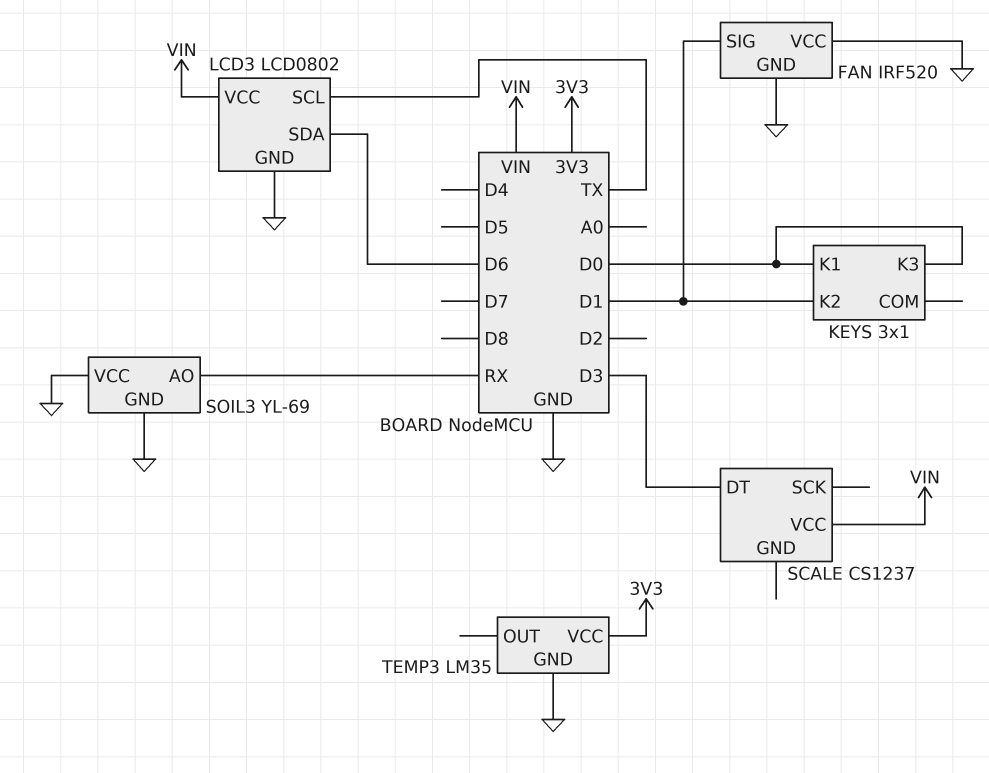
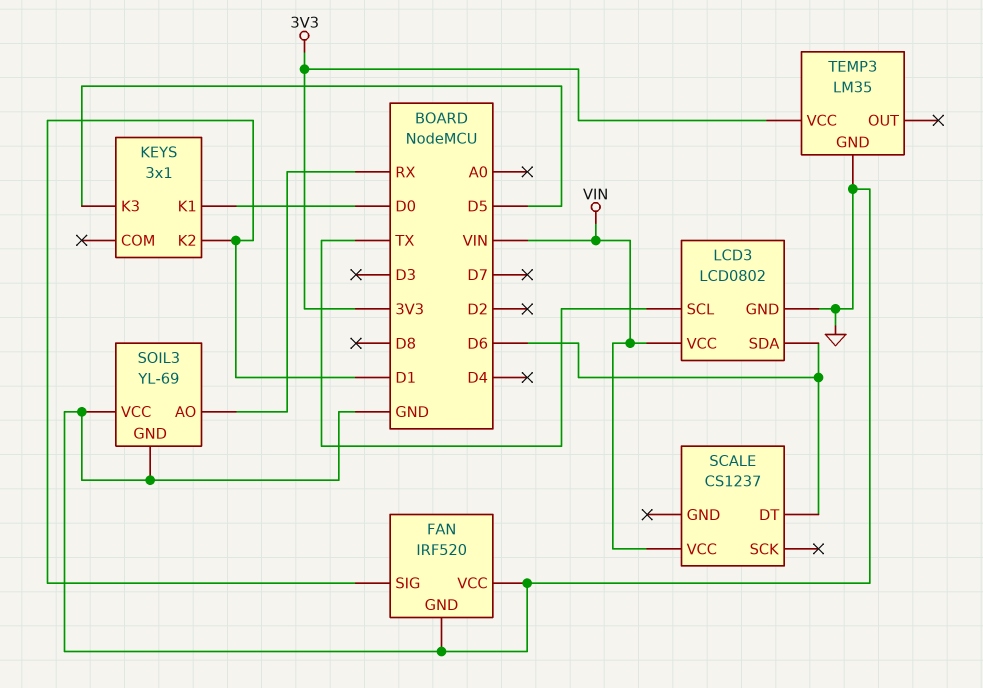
KEYS pin K3: D0 -> D5
SCALE pin DT: D3 -> D6

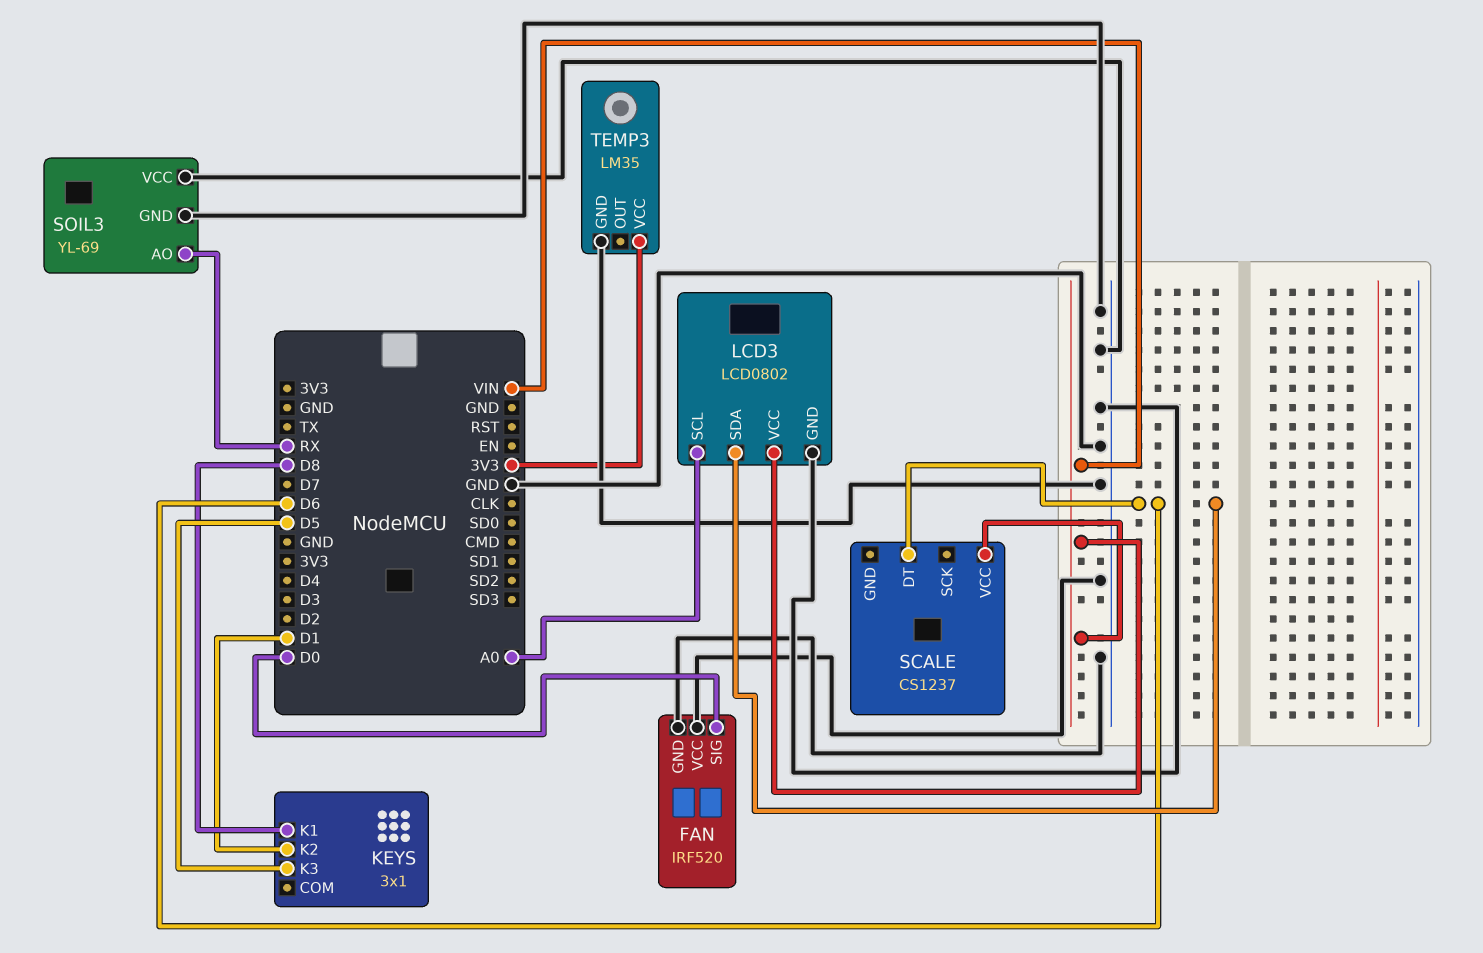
FAN pin SIG: D1 -> D0
KEYS pin K1: D0 -> D8
LCD3 pin SCL: TX -> A0

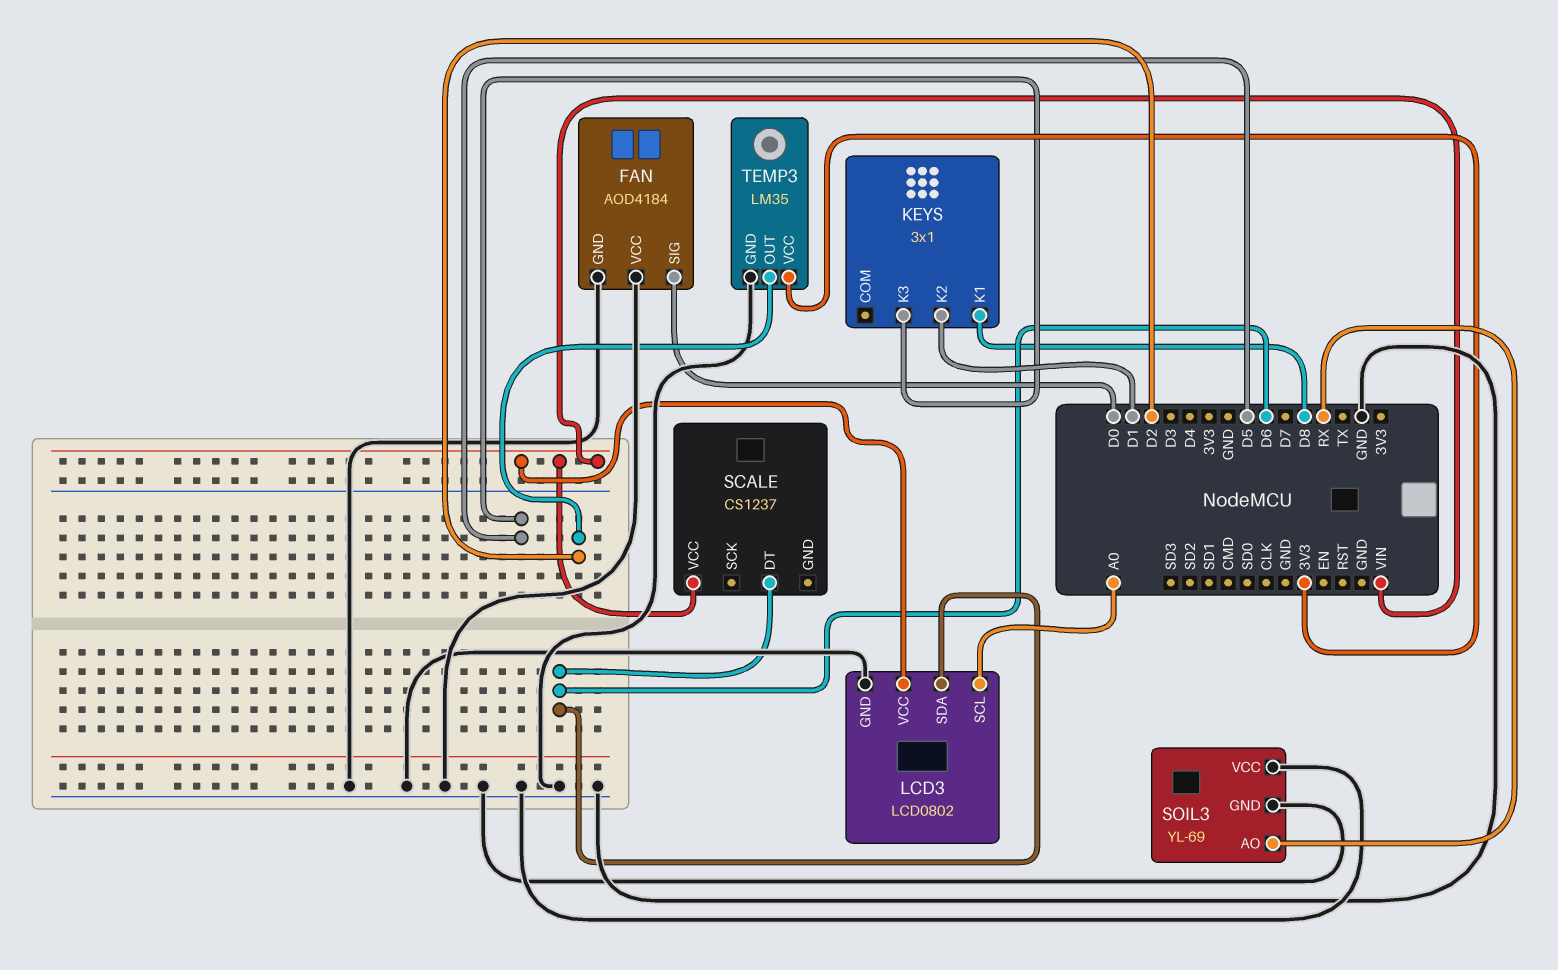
FAN: IRF520 -> AOD4184
TEMP3 pin OUT: none -> D2

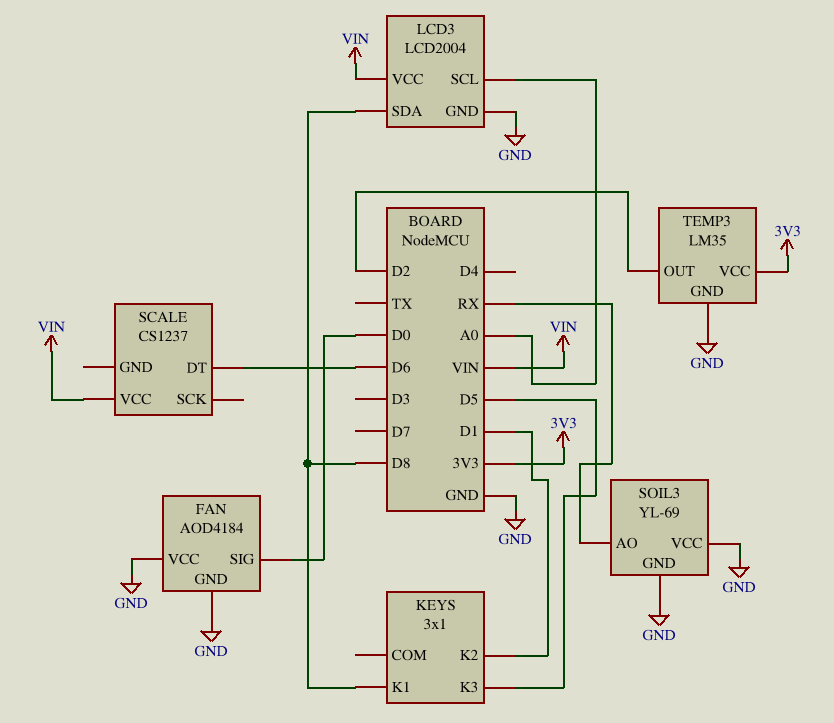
LCD3: LCD0802 -> LCD2004
LCD3 pin SDA: D6 -> D8

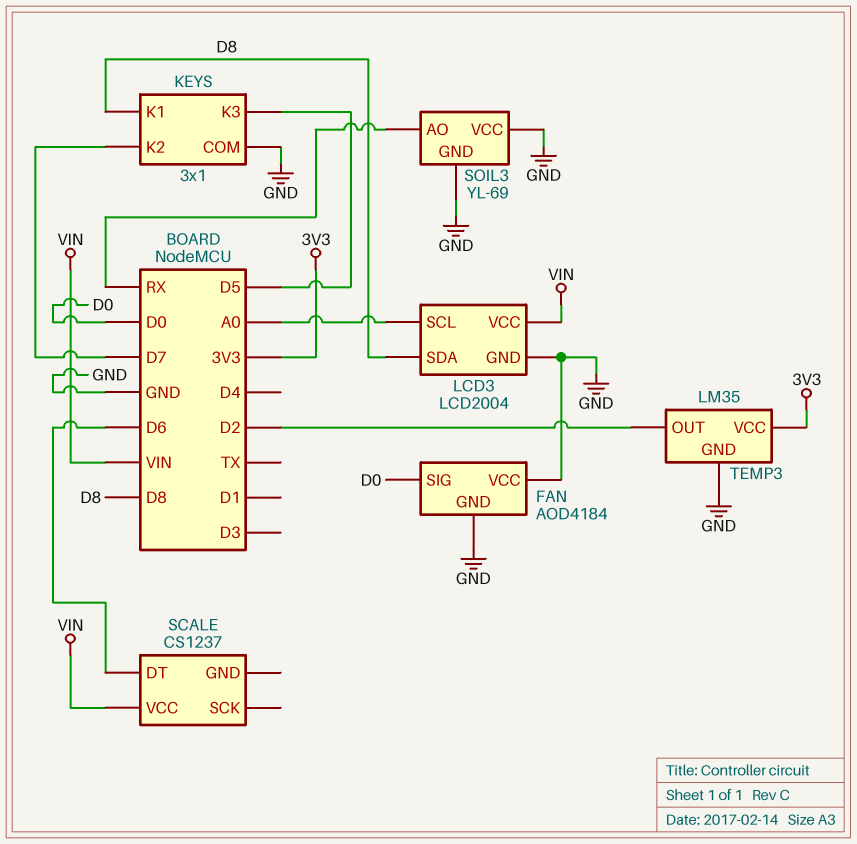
KEYS pin COM: none -> GND
KEYS pin K2: D1 -> D7

